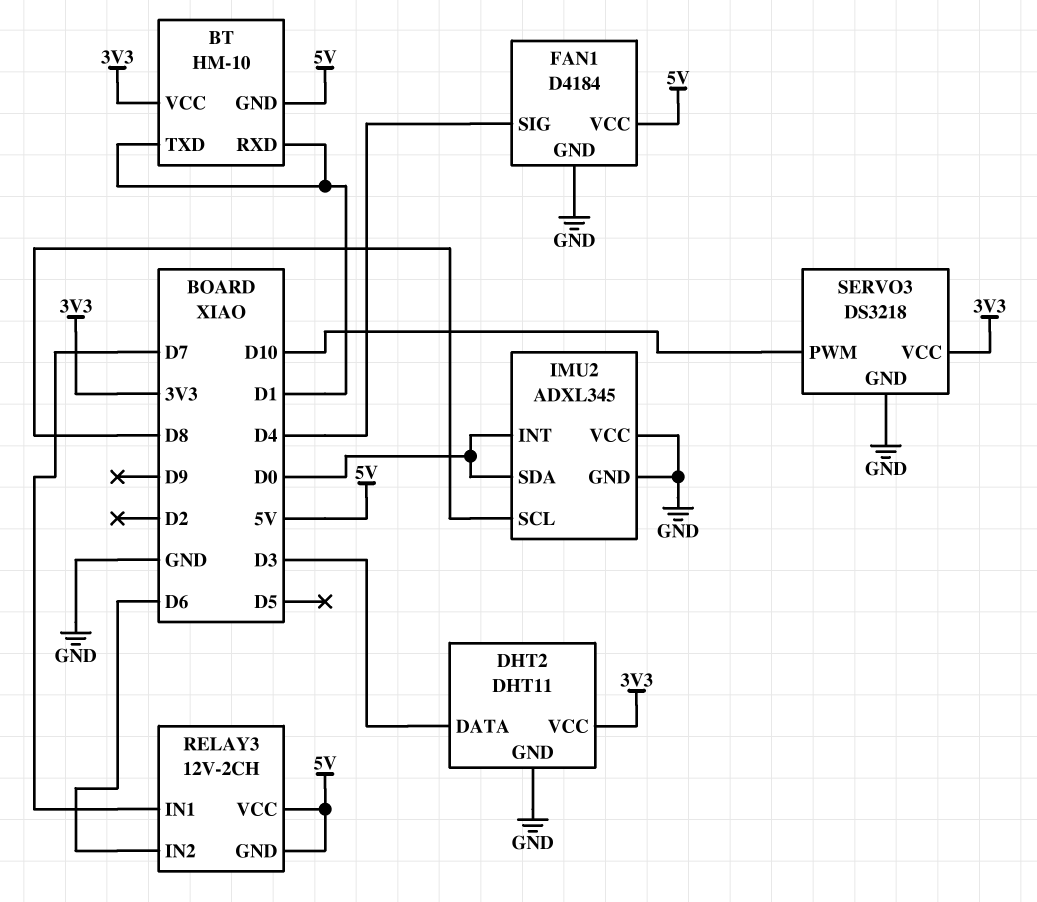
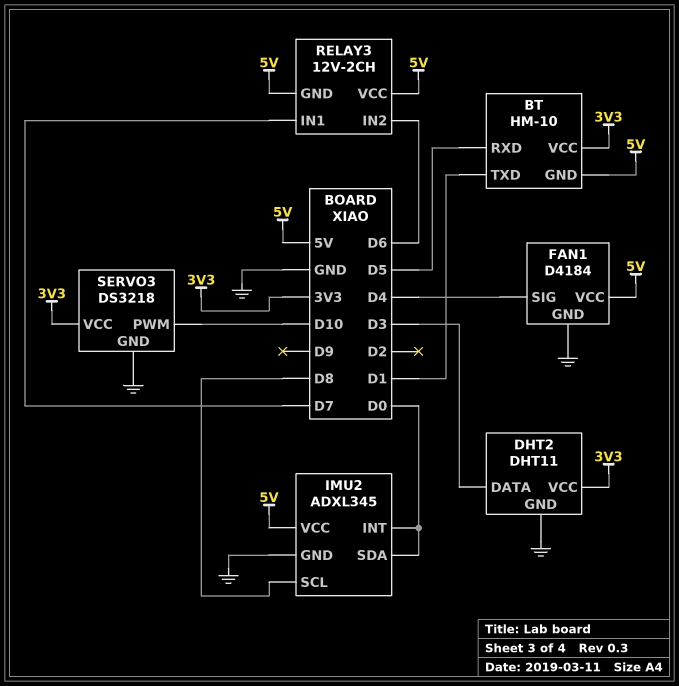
BT pin RXD: D1 -> D5
IMU2 pin VCC: GND -> 5V

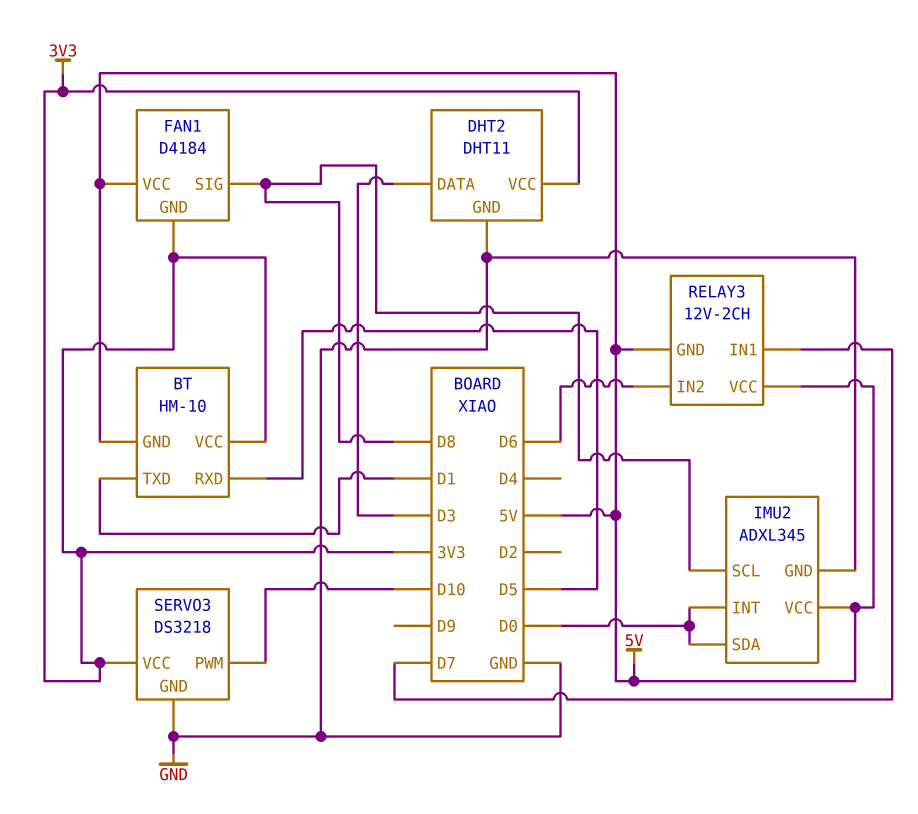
FAN1 pin GND: GND -> 3V3
FAN1 pin SIG: D4 -> D8

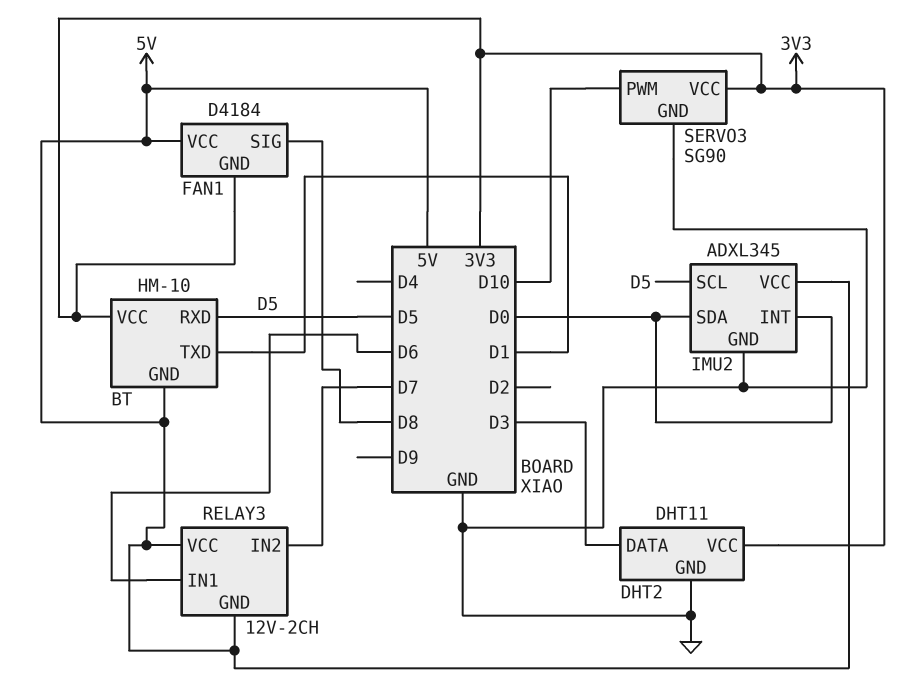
IMU2 pin SCL: D8 -> D5
RELAY3 pin IN1: D7 -> D6
RELAY3 pin IN2: D6 -> D7
SERVO3: DS3218 -> SG90

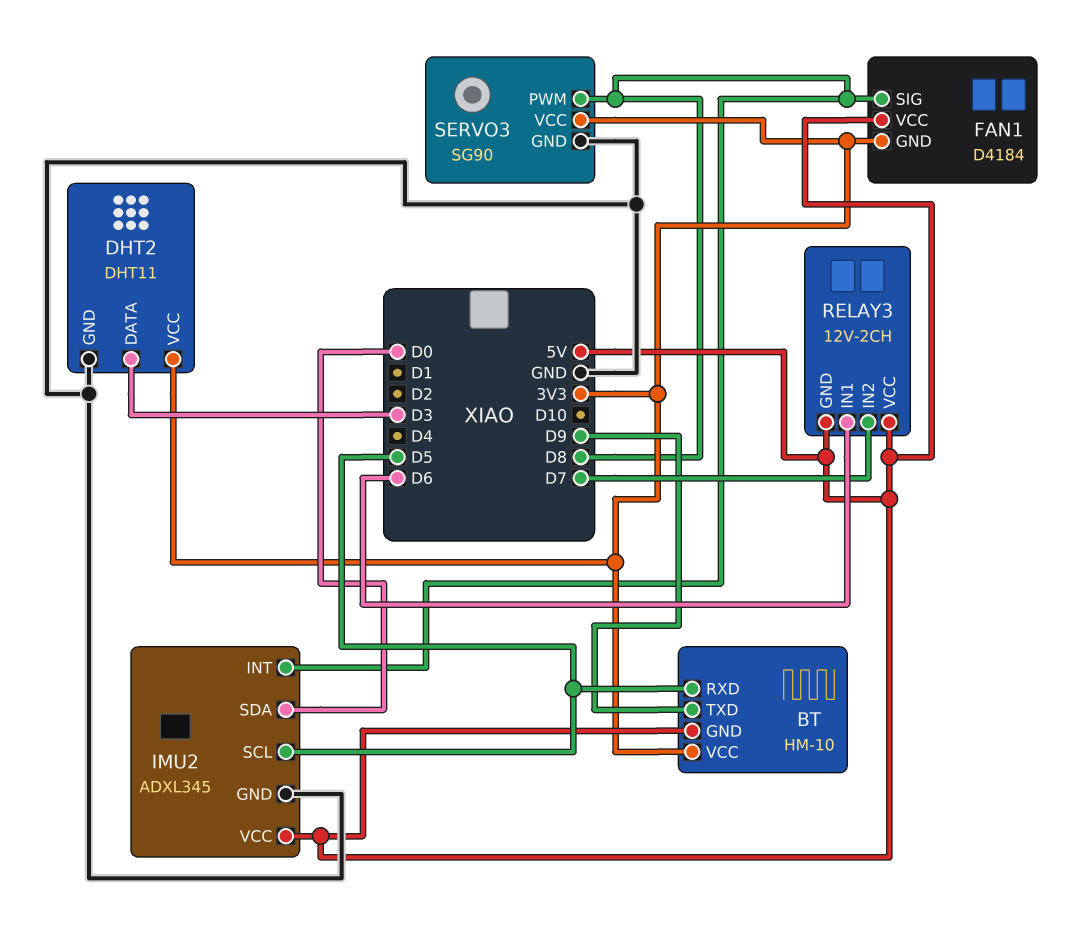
BT pin TXD: D1 -> D9
IMU2 pin INT: D0 -> D8
SERVO3 pin PWM: D10 -> D8

